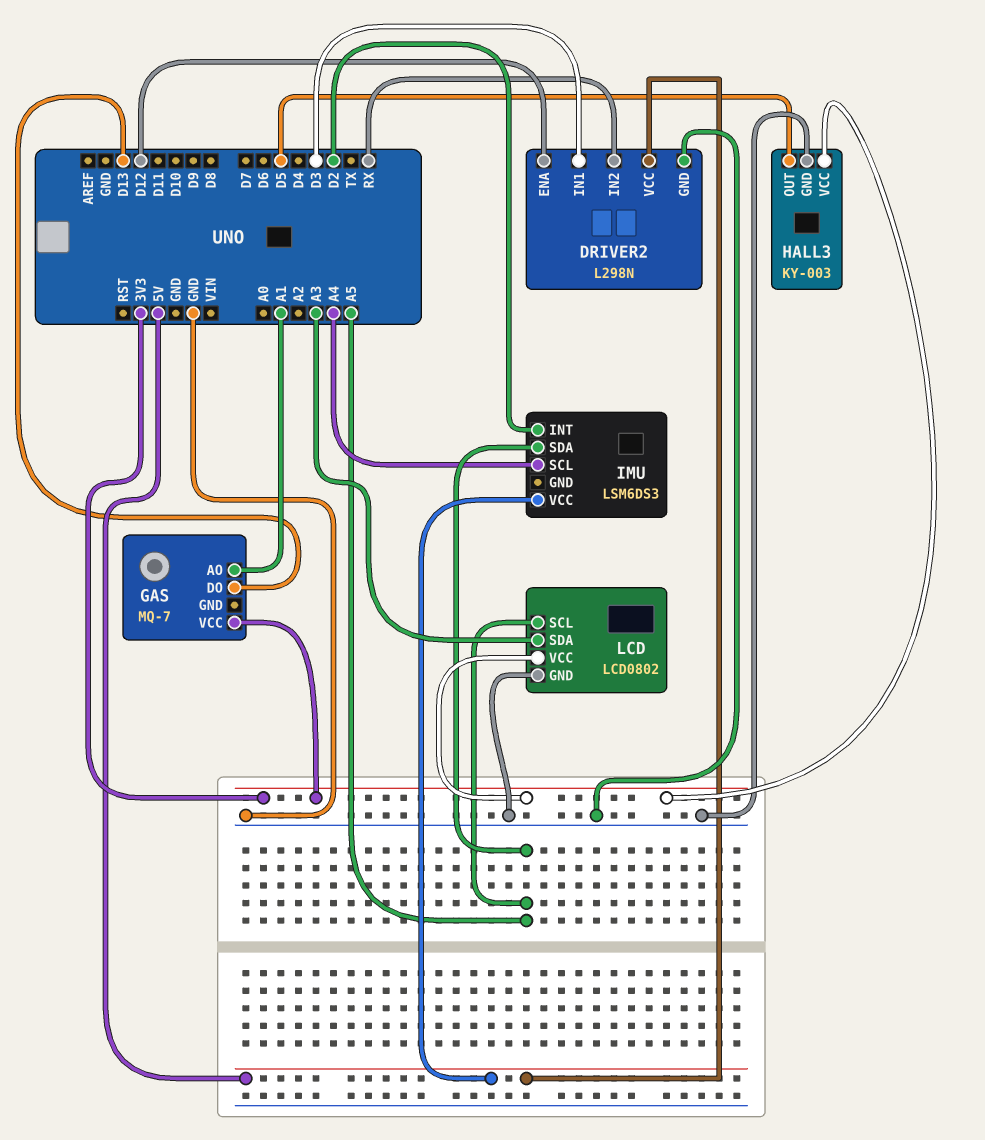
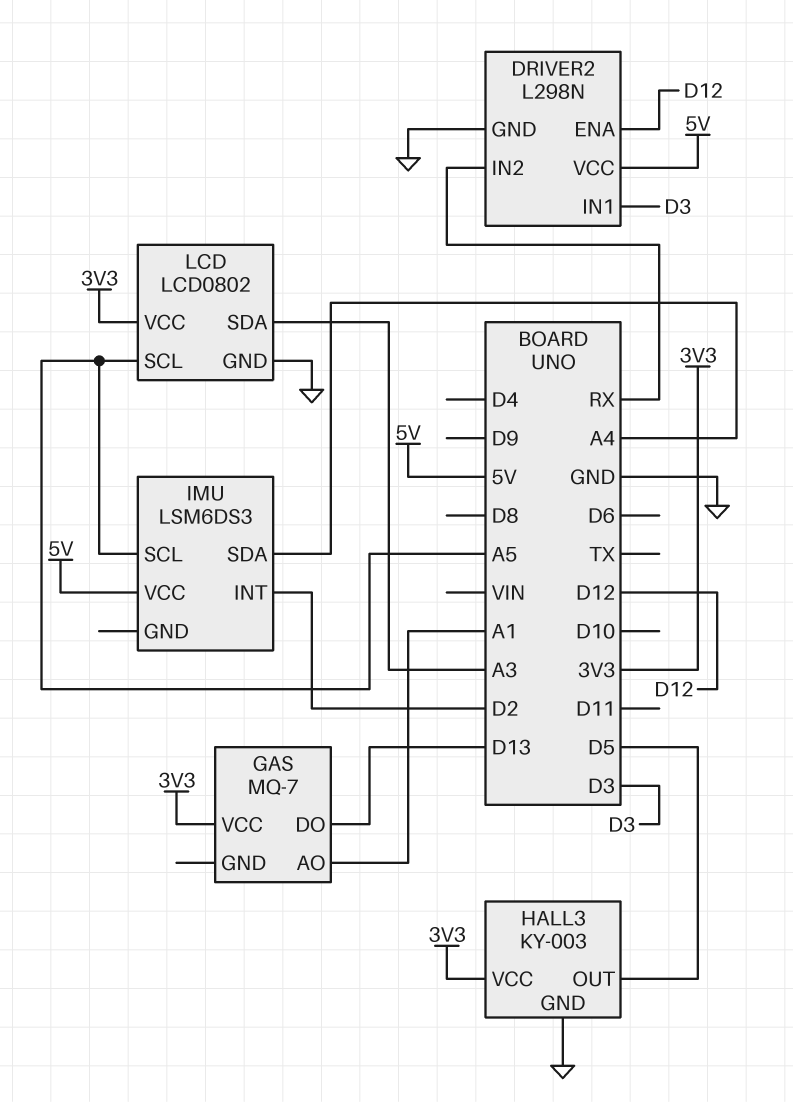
IMU pin SCL: A4 -> A5
IMU pin SDA: A5 -> A4

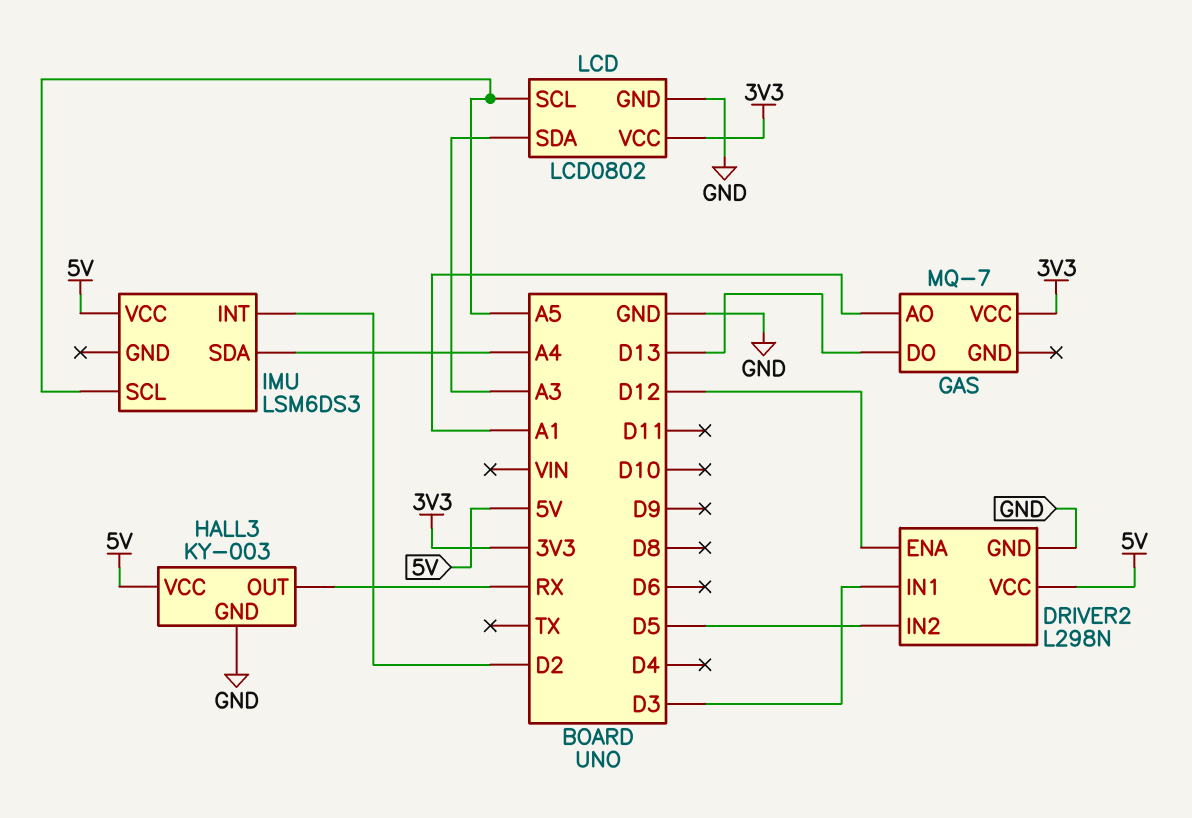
DRIVER2 pin IN2: RX -> D5
HALL3 pin OUT: D5 -> RX
HALL3 pin VCC: 3V3 -> 5V

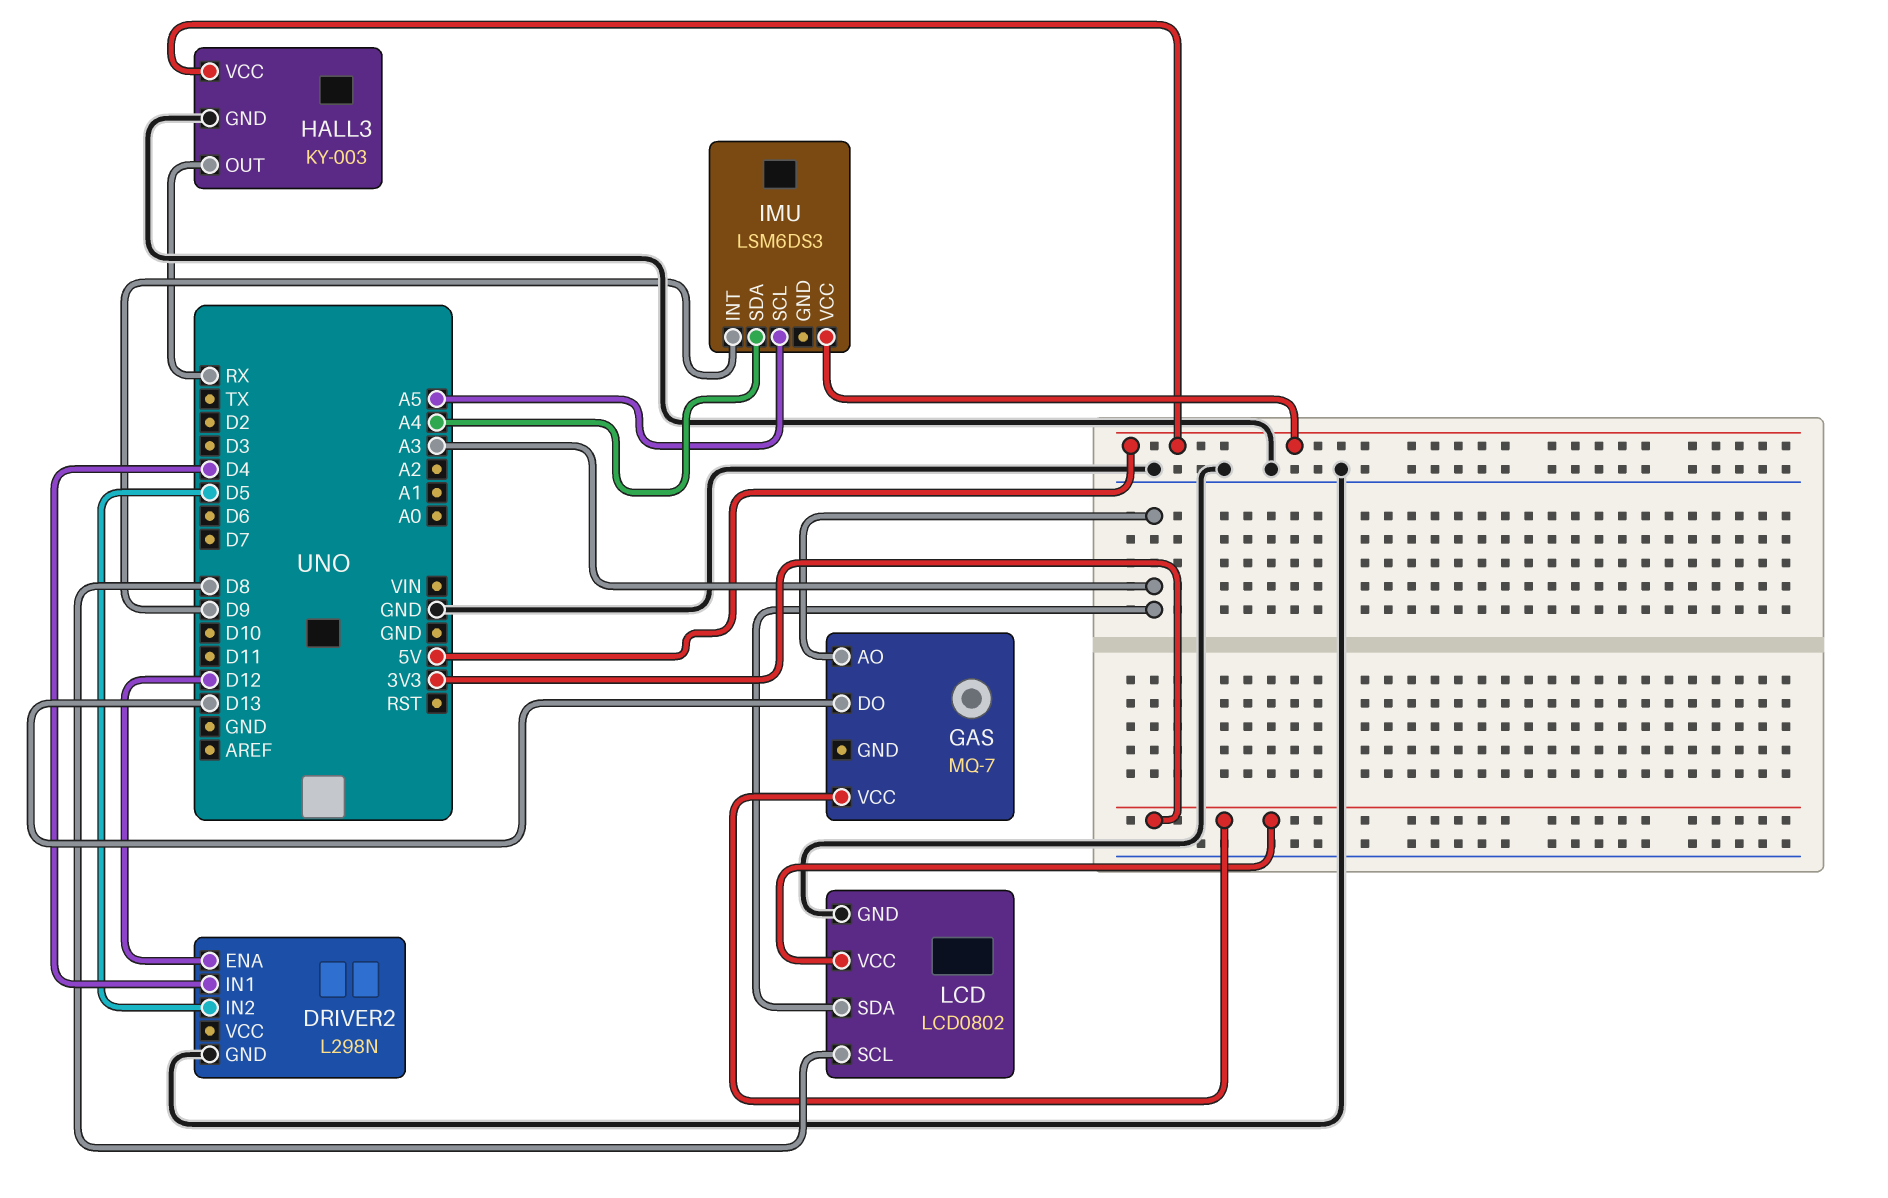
DRIVER2 pin IN1: D3 -> D4
DRIVER2 pin VCC: 5V -> none
GAS pin AO: A1 -> A3
IMU pin INT: D2 -> D9
LCD pin SCL: A5 -> D8

